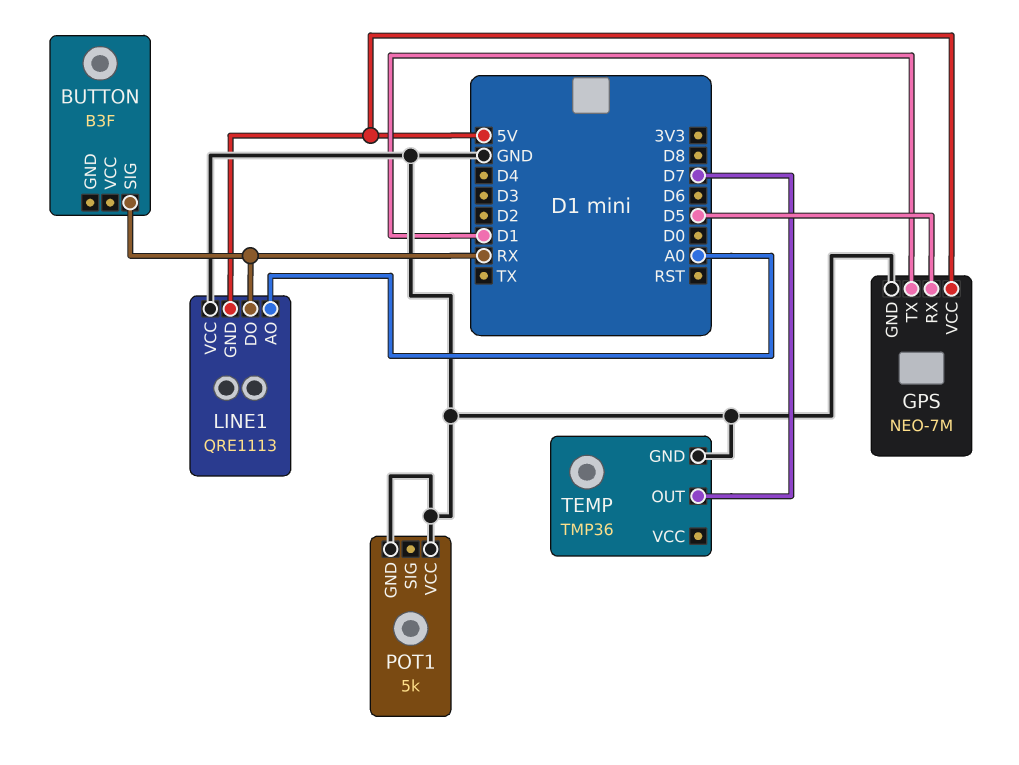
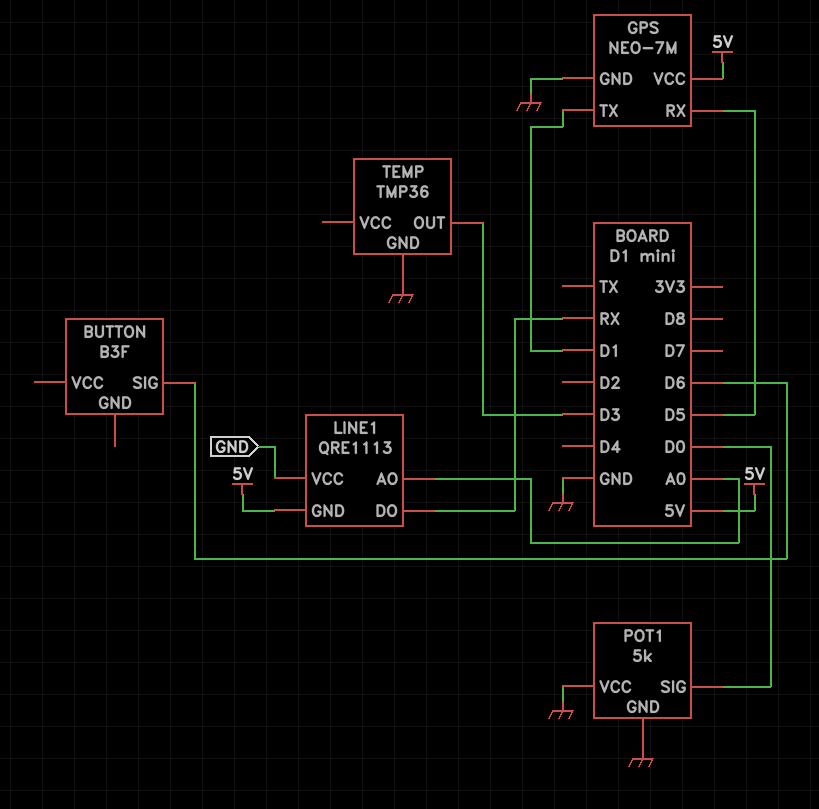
BUTTON pin SIG: RX -> D6
POT1 pin SIG: none -> D0
TEMP pin OUT: D7 -> D3

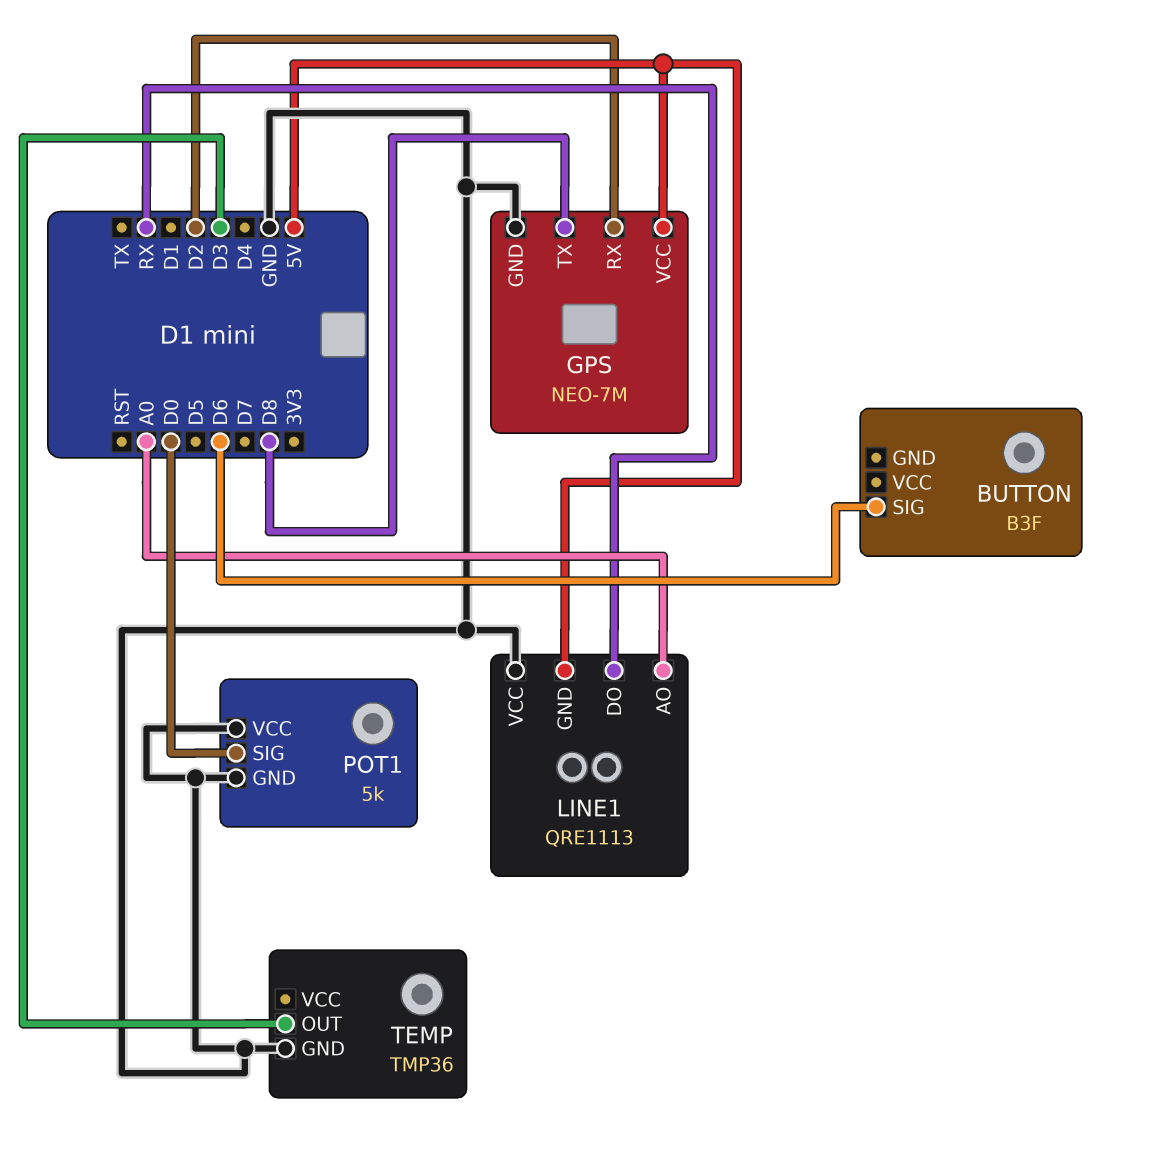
GPS pin RX: D5 -> D2
GPS pin TX: D1 -> D8

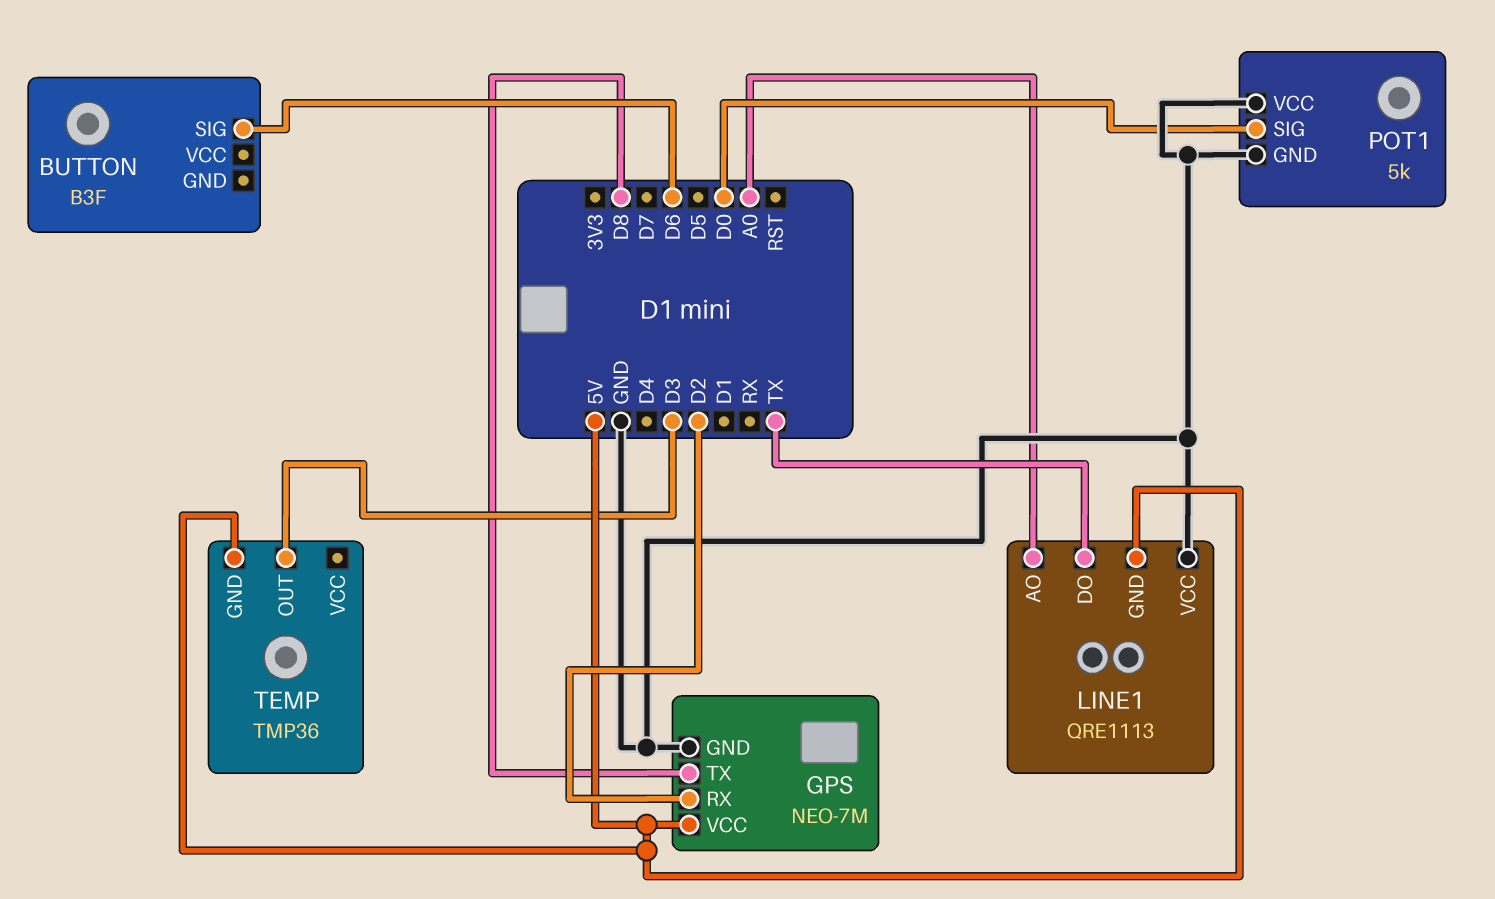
LINE1 pin DO: RX -> TX
TEMP pin GND: GND -> 5V

